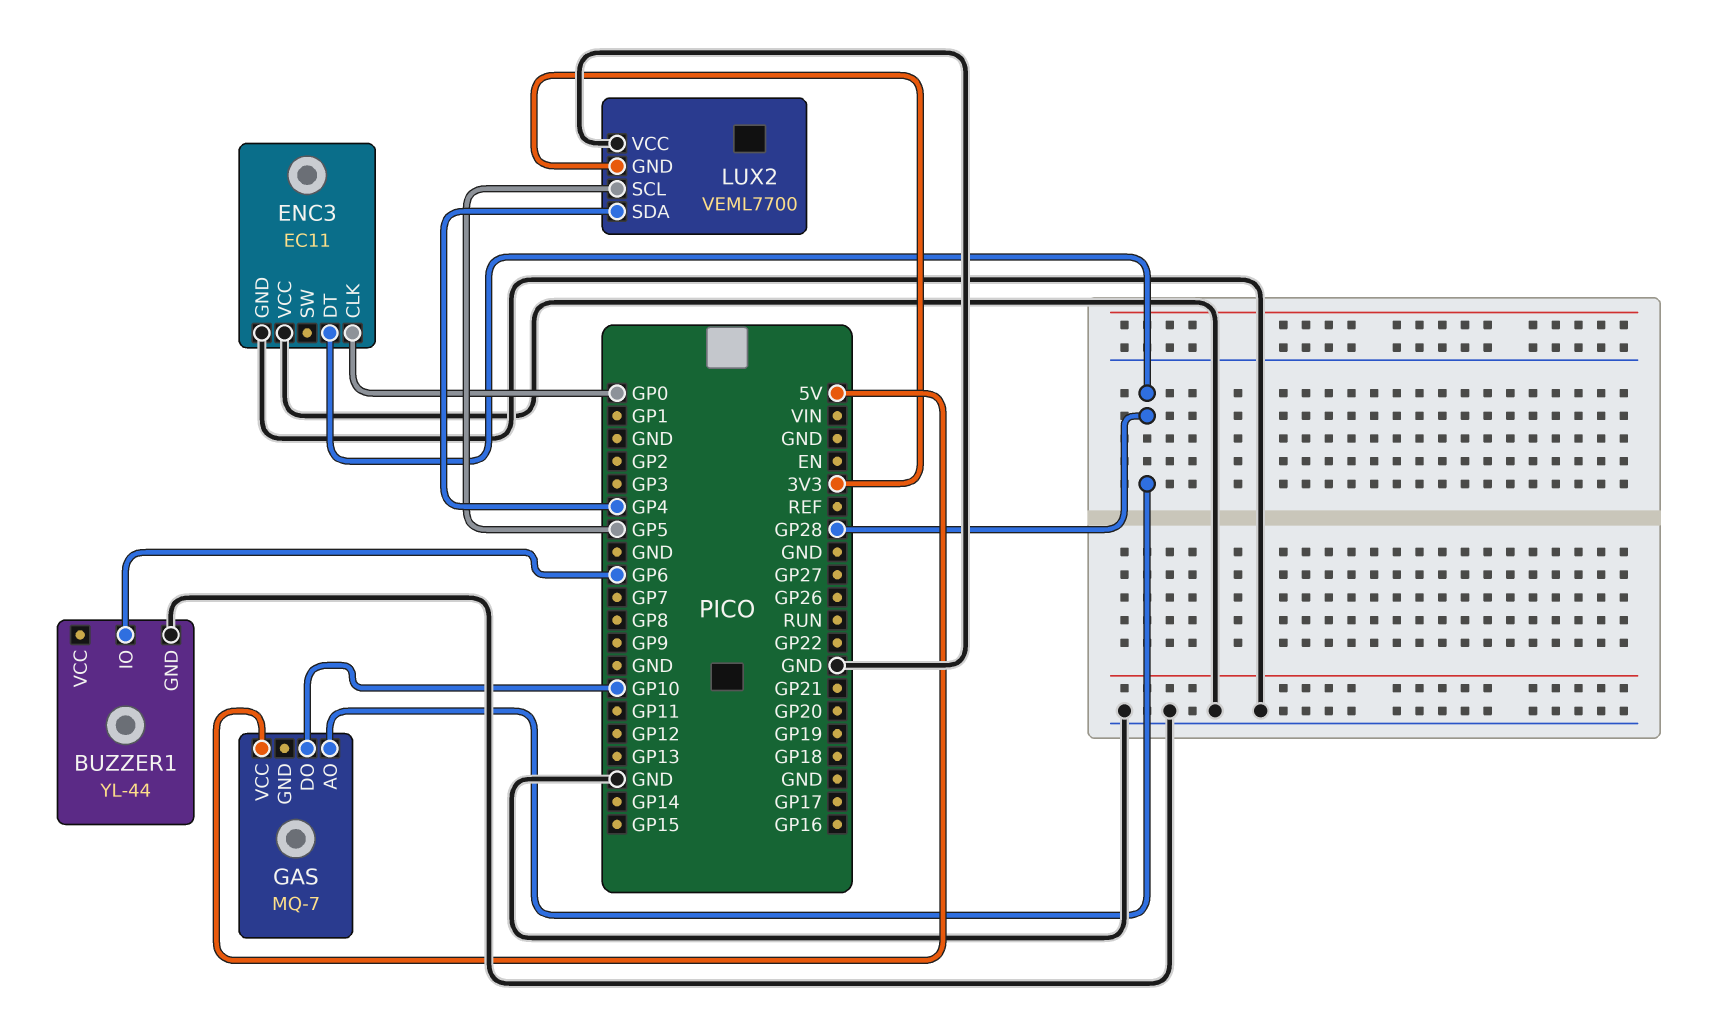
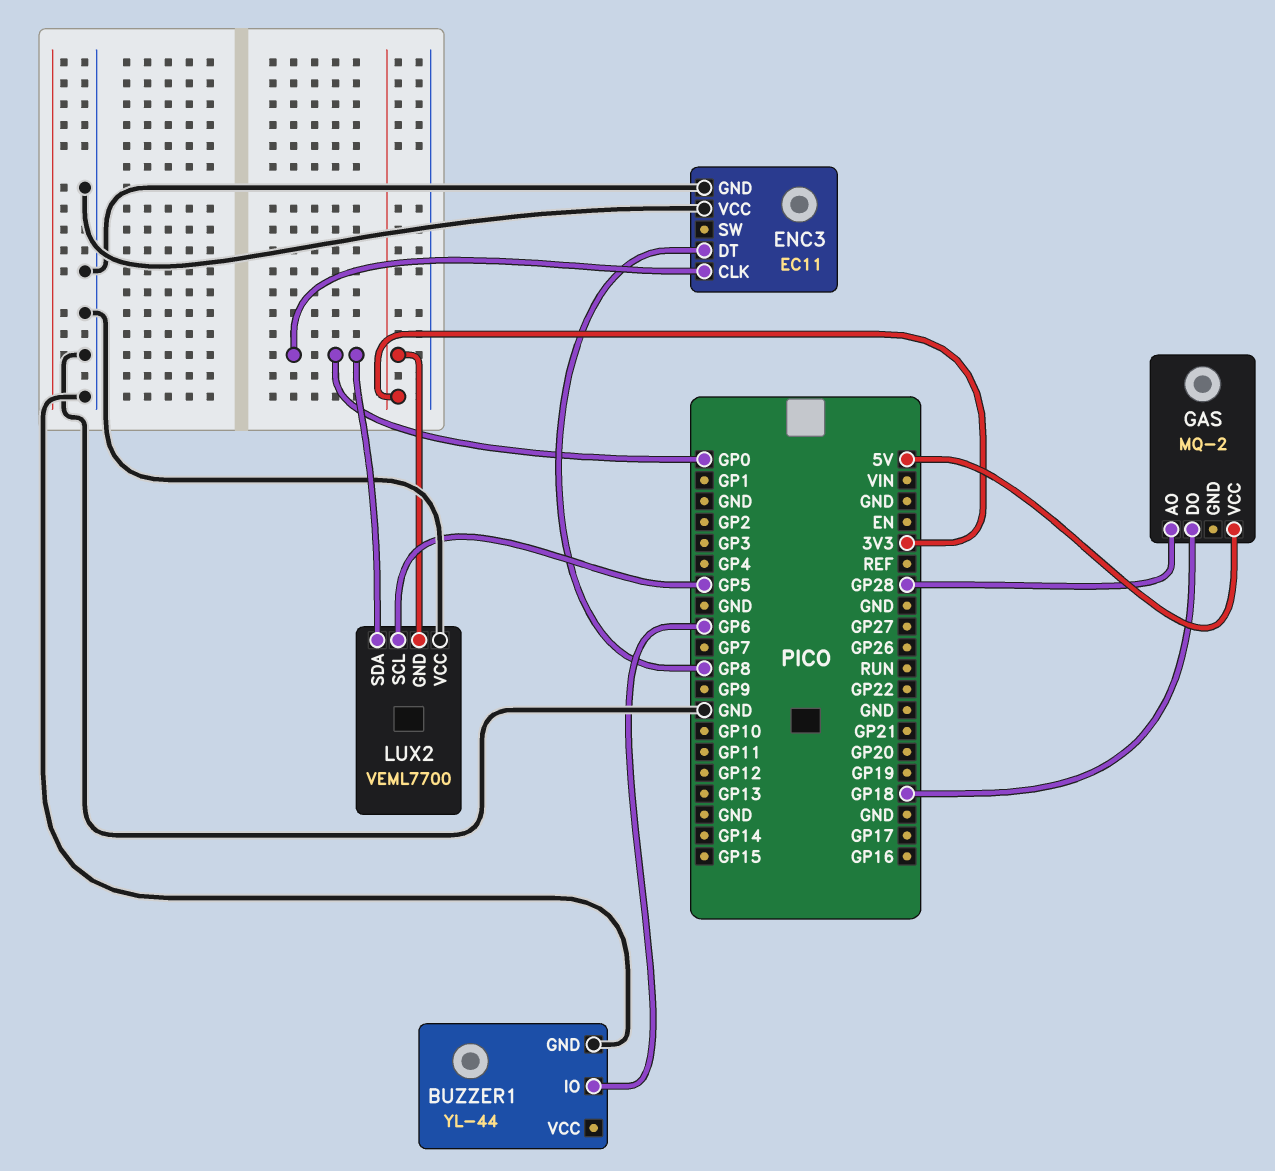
ENC3 pin DT: GP28 -> GP8
GAS: MQ-7 -> MQ-2
GAS pin DO: GP10 -> GP18
LUX2 pin SDA: GP4 -> GP0

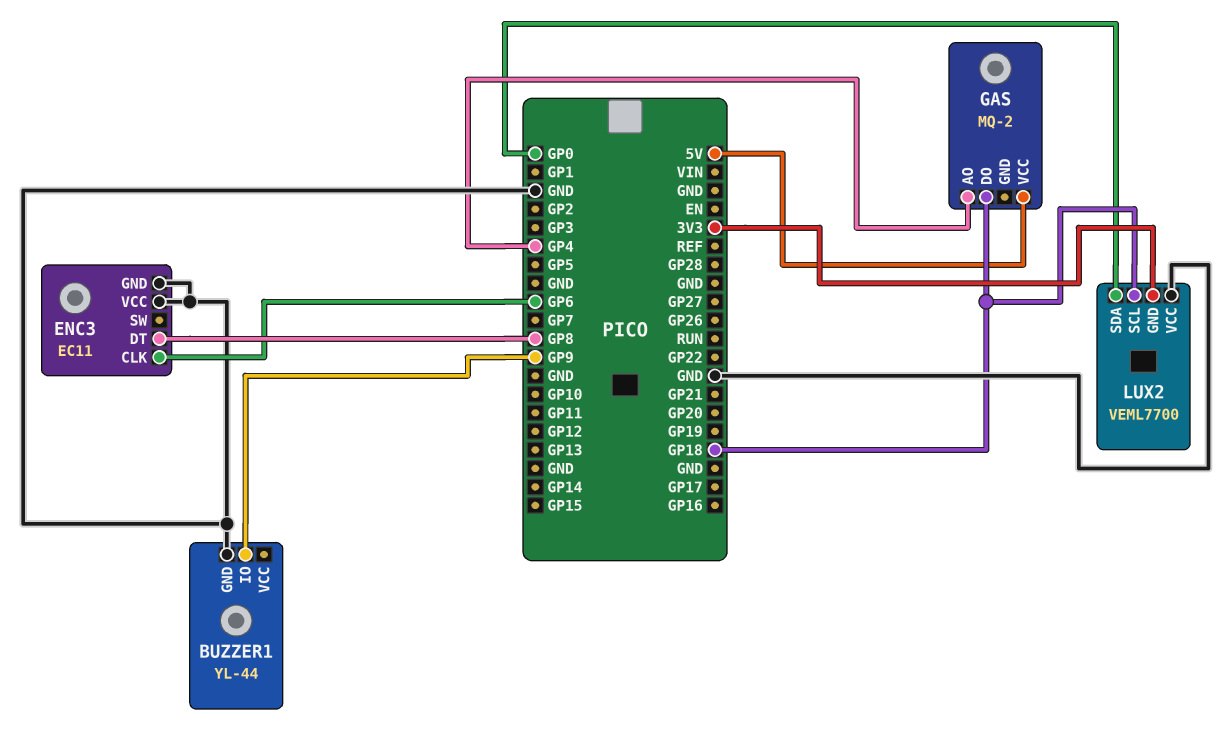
BUZZER1 pin IO: GP6 -> GP9
ENC3 pin CLK: GP0 -> GP6
GAS pin AO: GP28 -> GP4
LUX2 pin SCL: GP5 -> GP18

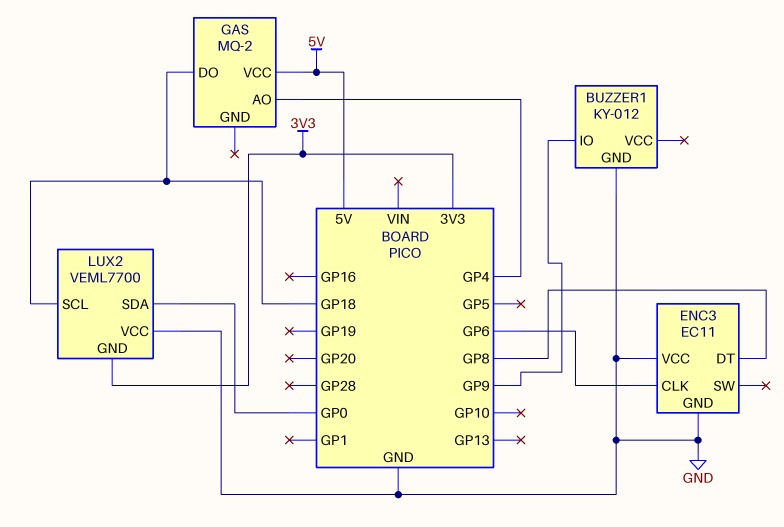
BUZZER1: YL-44 -> KY-012

